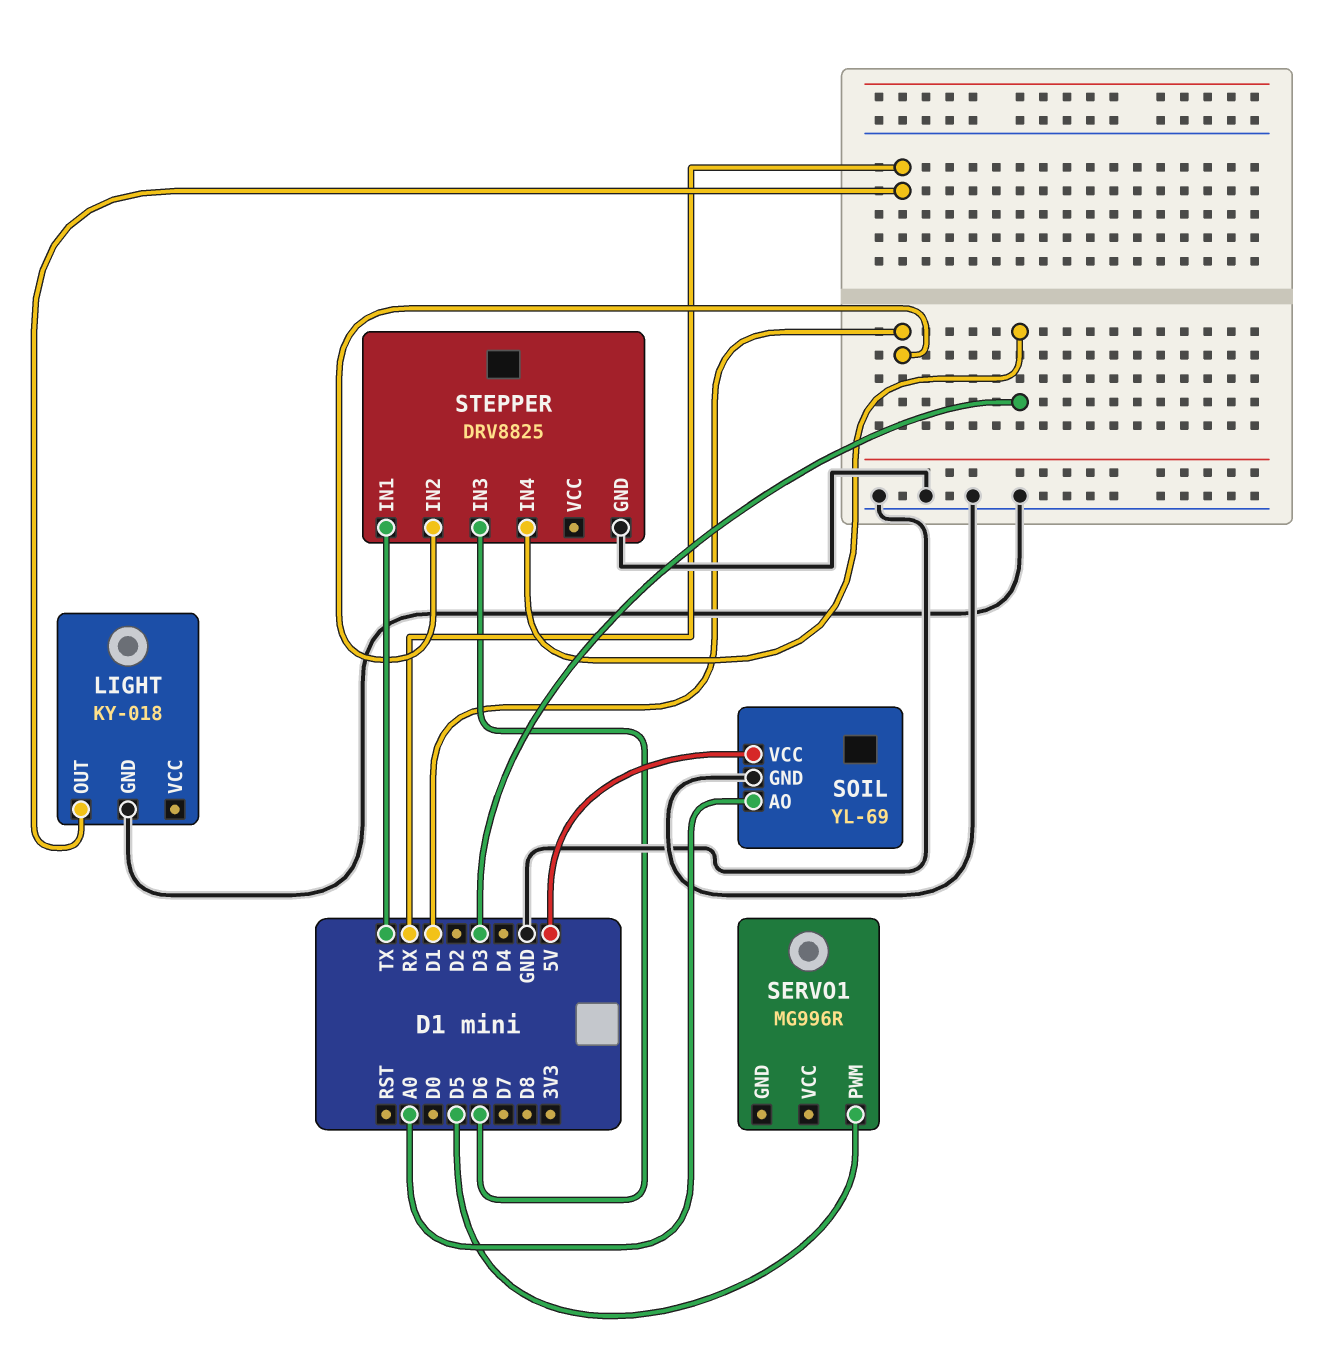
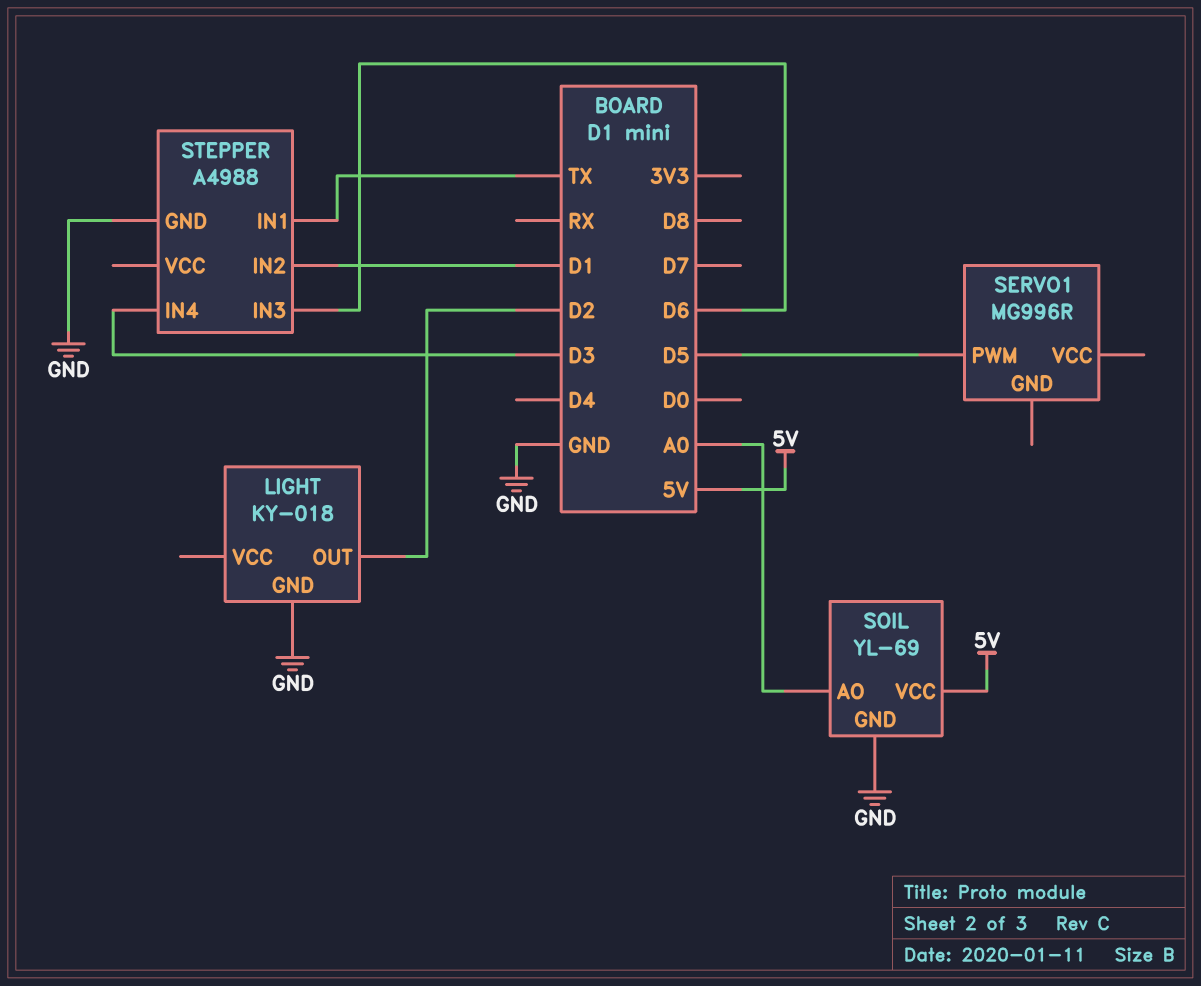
LIGHT pin OUT: RX -> D2
STEPPER: DRV8825 -> A4988

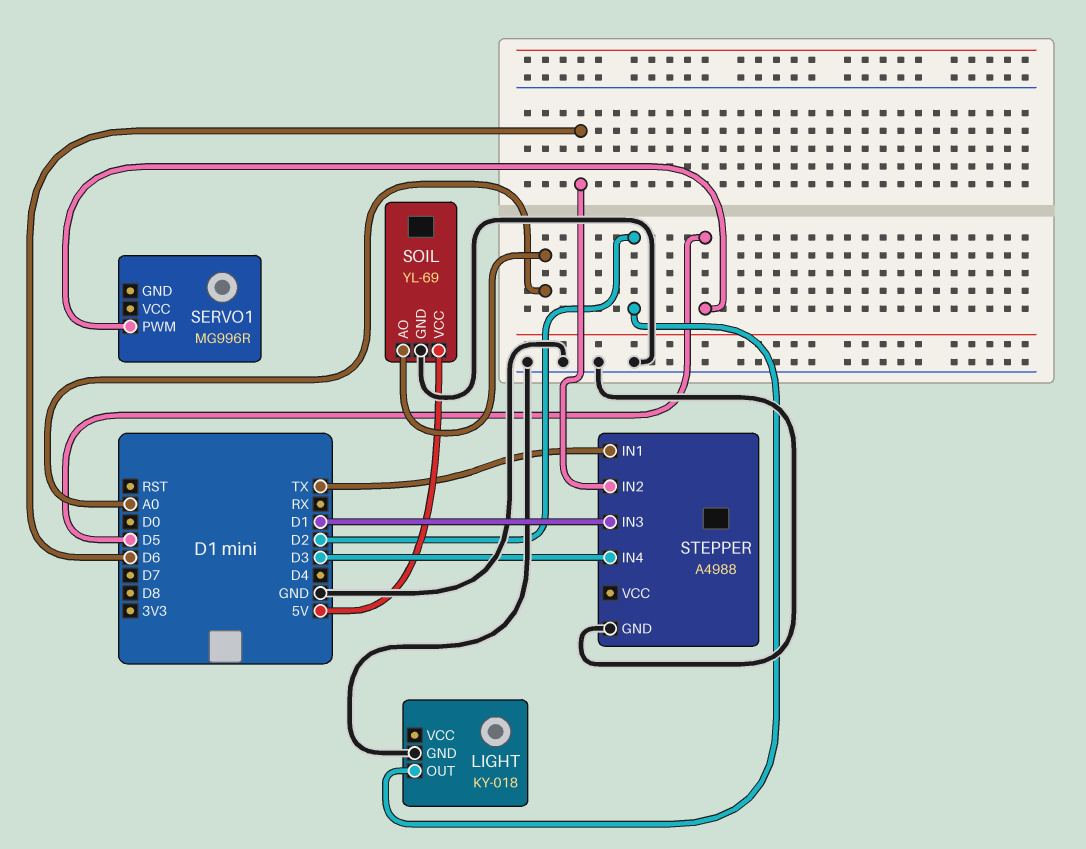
STEPPER pin IN2: D1 -> D6
STEPPER pin IN3: D6 -> D1

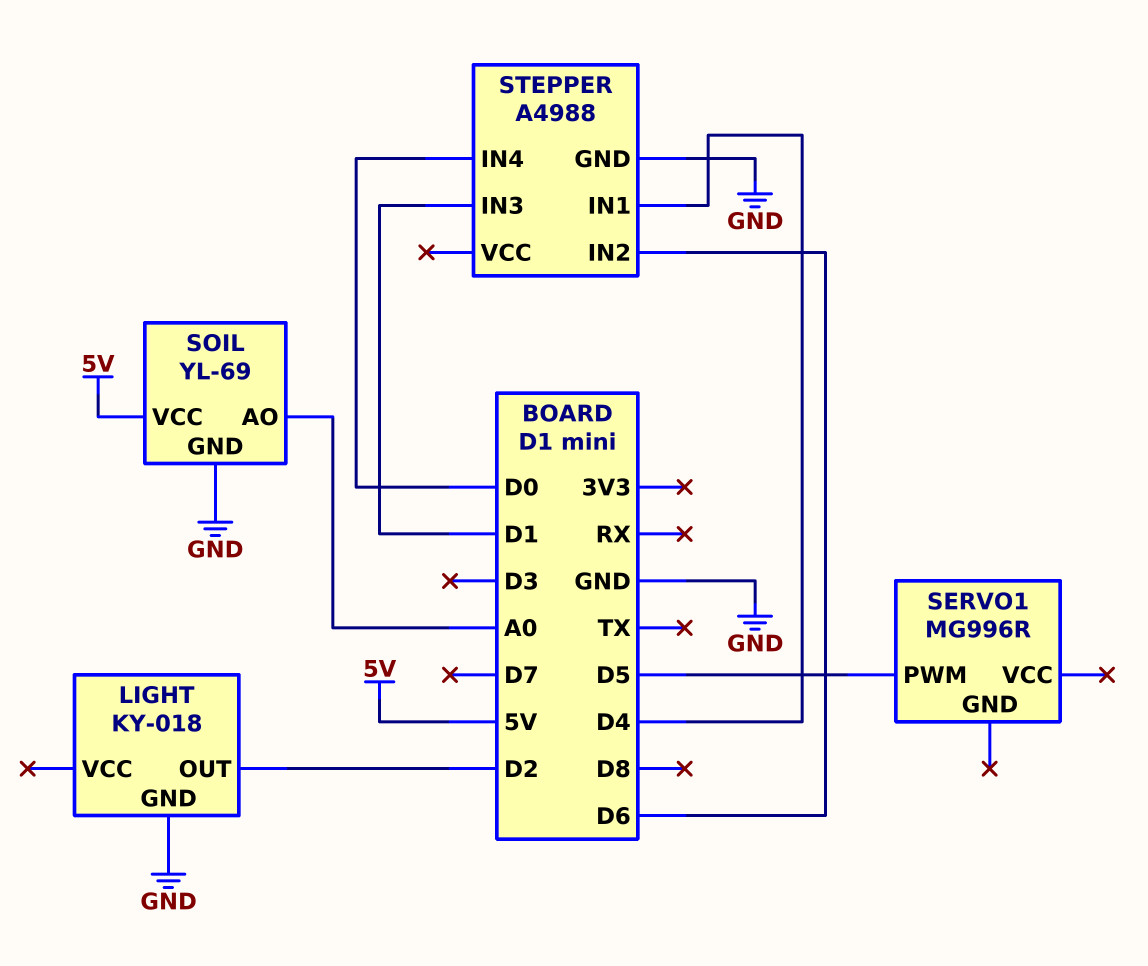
STEPPER pin IN1: TX -> D4
STEPPER pin IN4: D3 -> D0

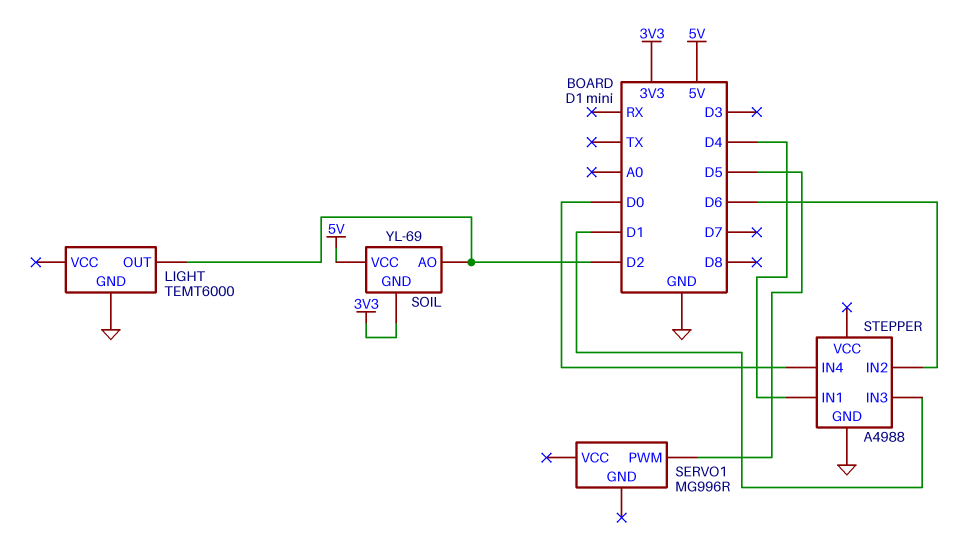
LIGHT: KY-018 -> TEMT6000
SOIL pin AO: A0 -> D2
SOIL pin GND: GND -> 3V3

